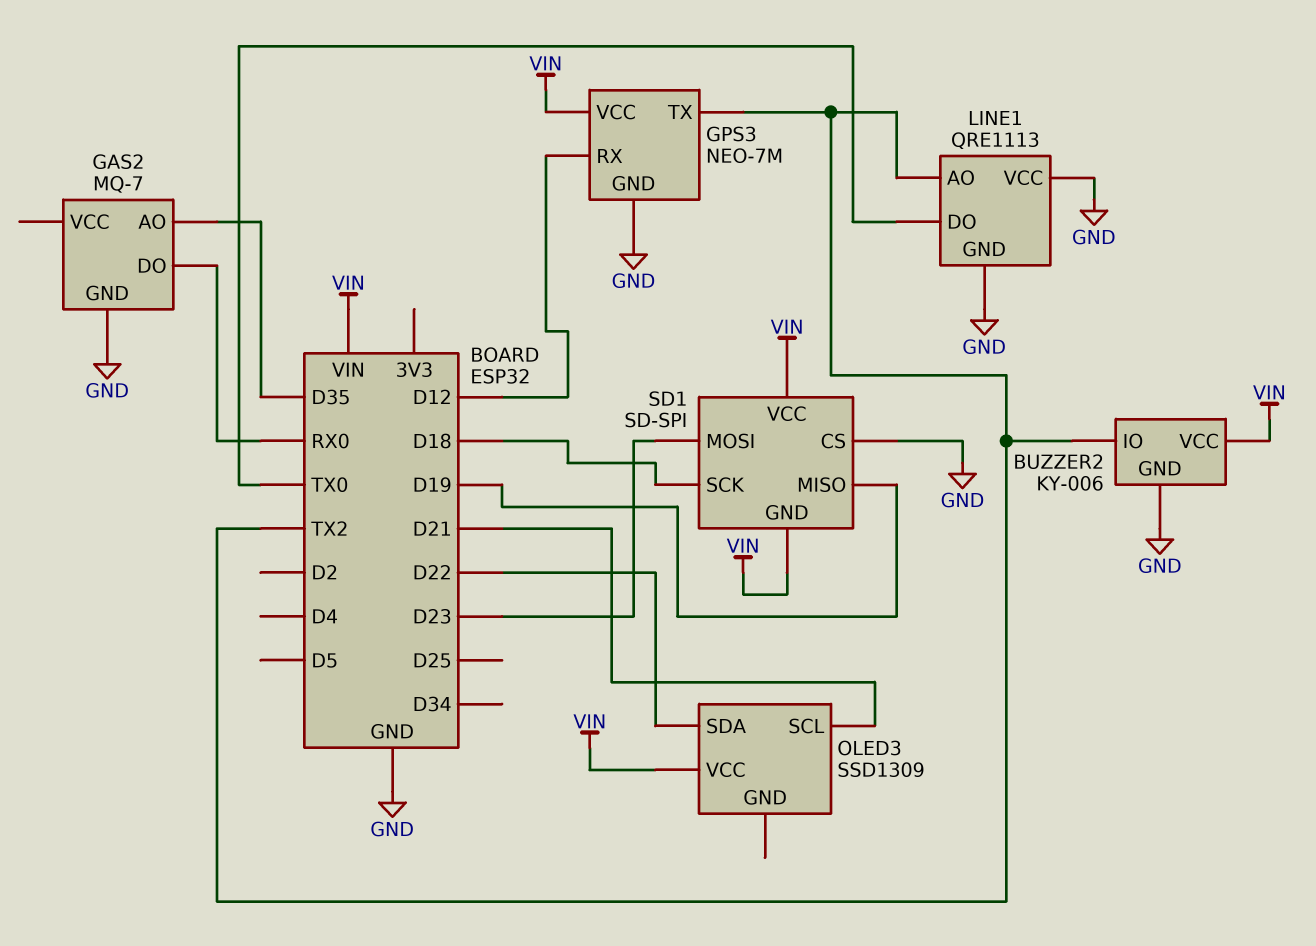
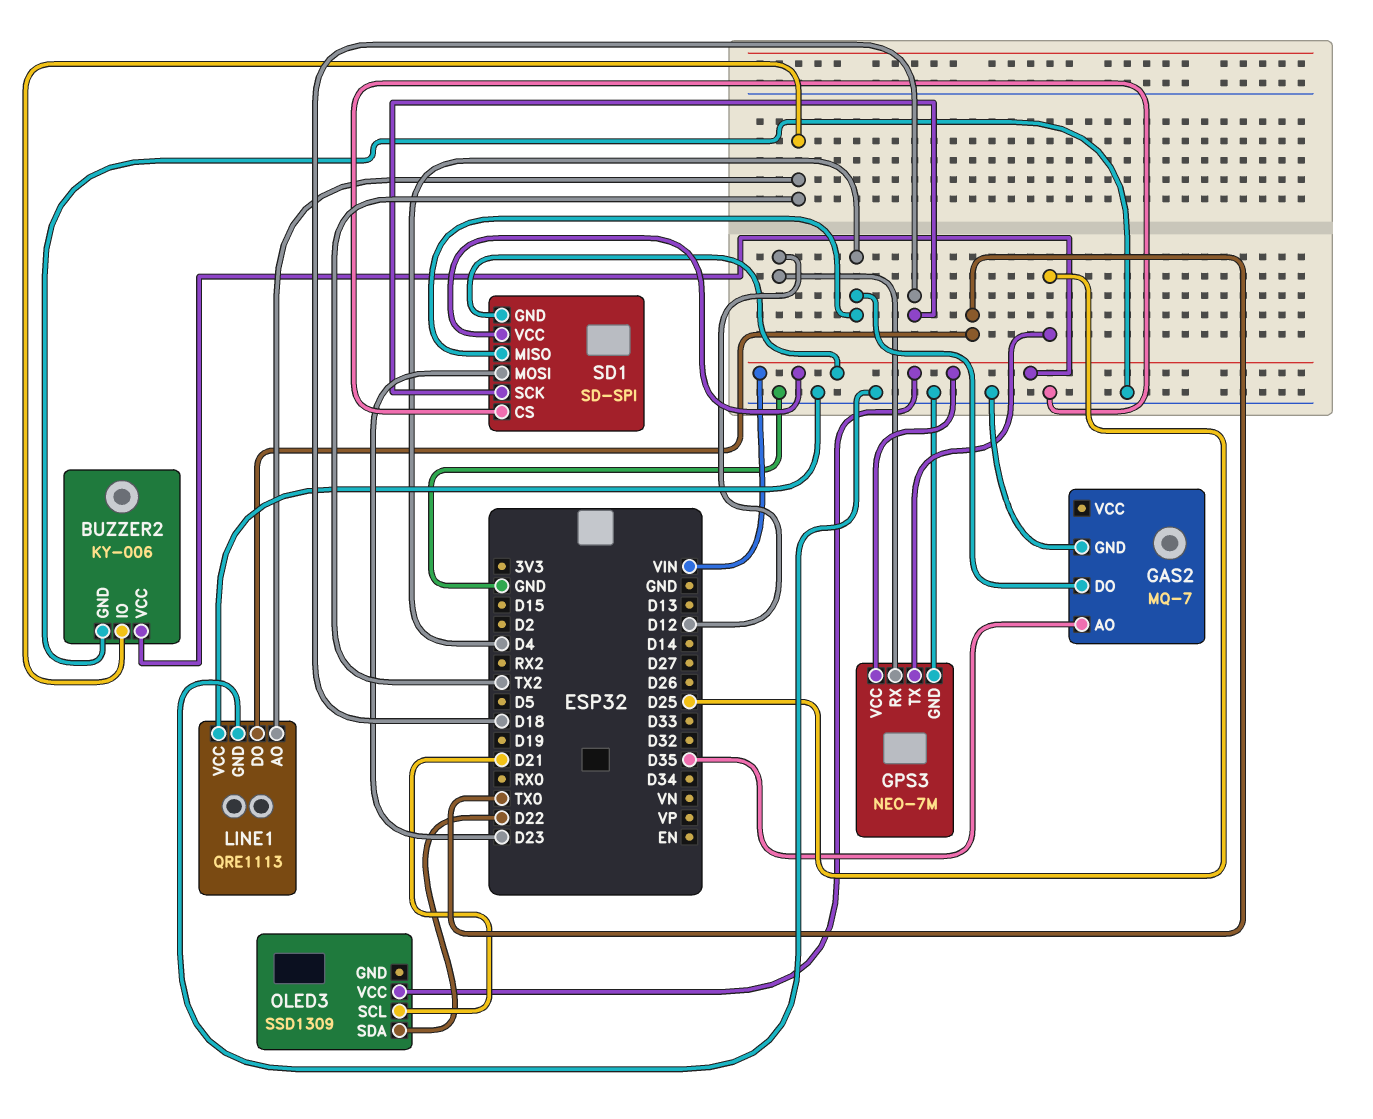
GAS2 pin DO: RX0 -> D4
GPS3 pin TX: TX2 -> D25
SD1 pin MISO: D19 -> D4

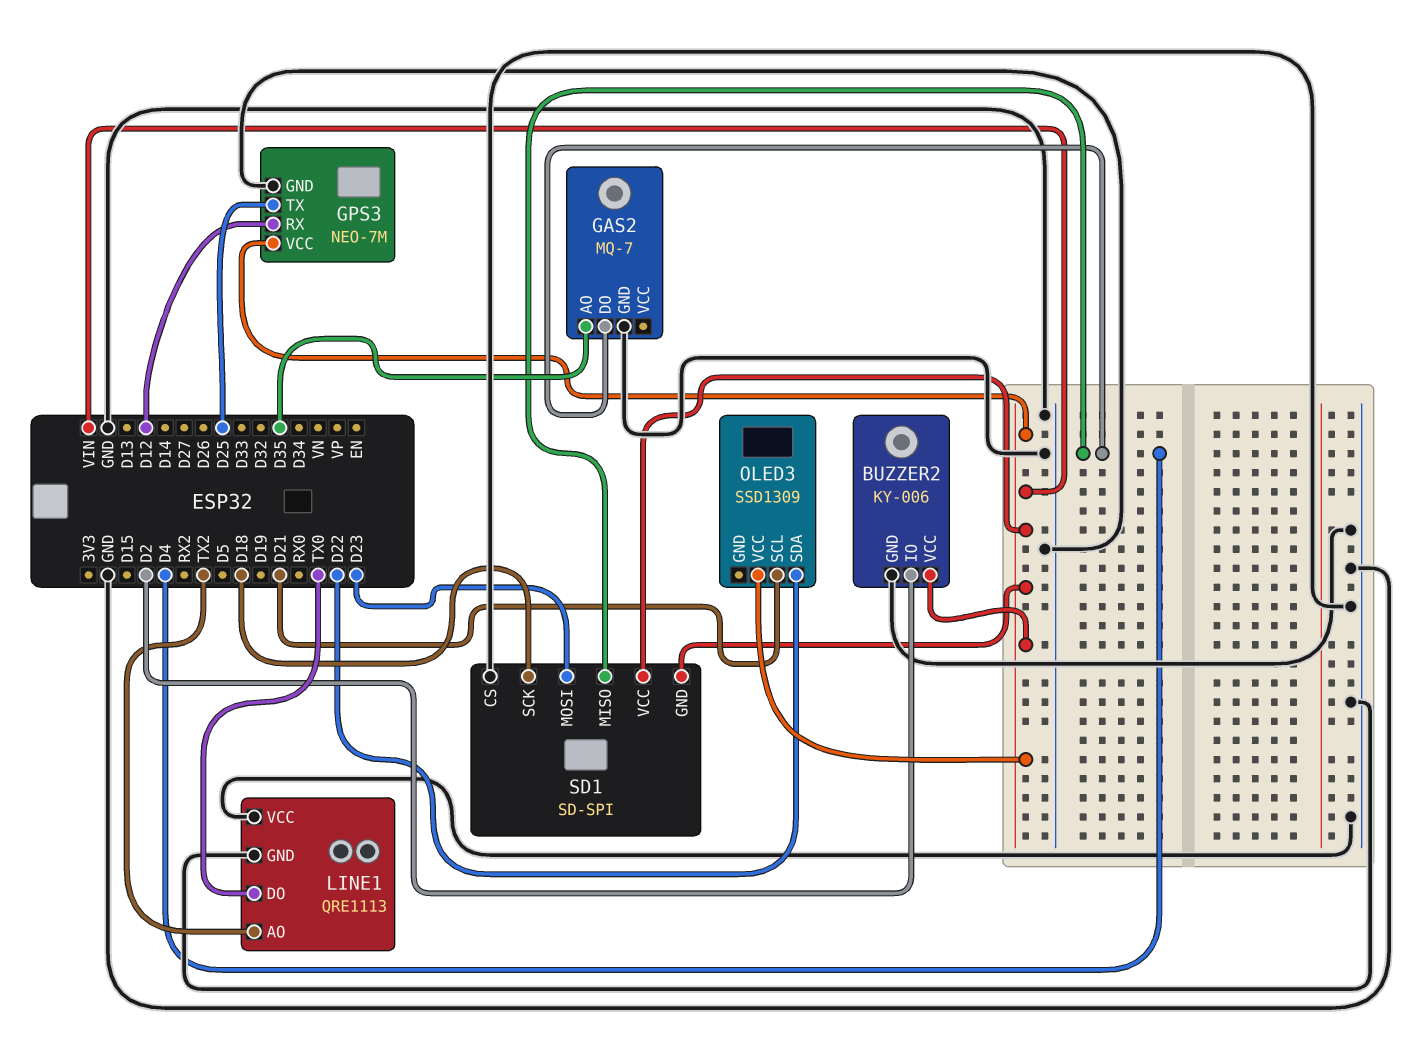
BUZZER2 pin IO: TX2 -> D2

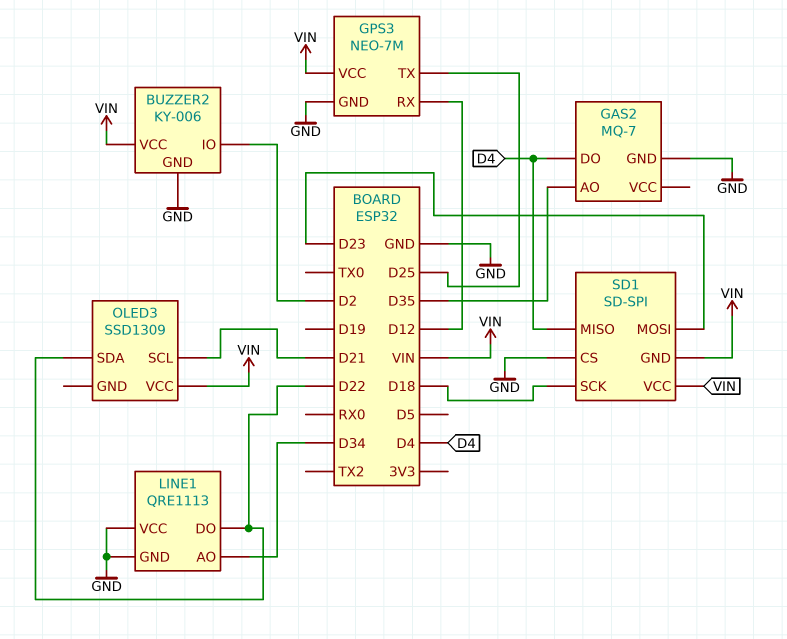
LINE1 pin AO: TX2 -> D34
LINE1 pin DO: TX0 -> D22

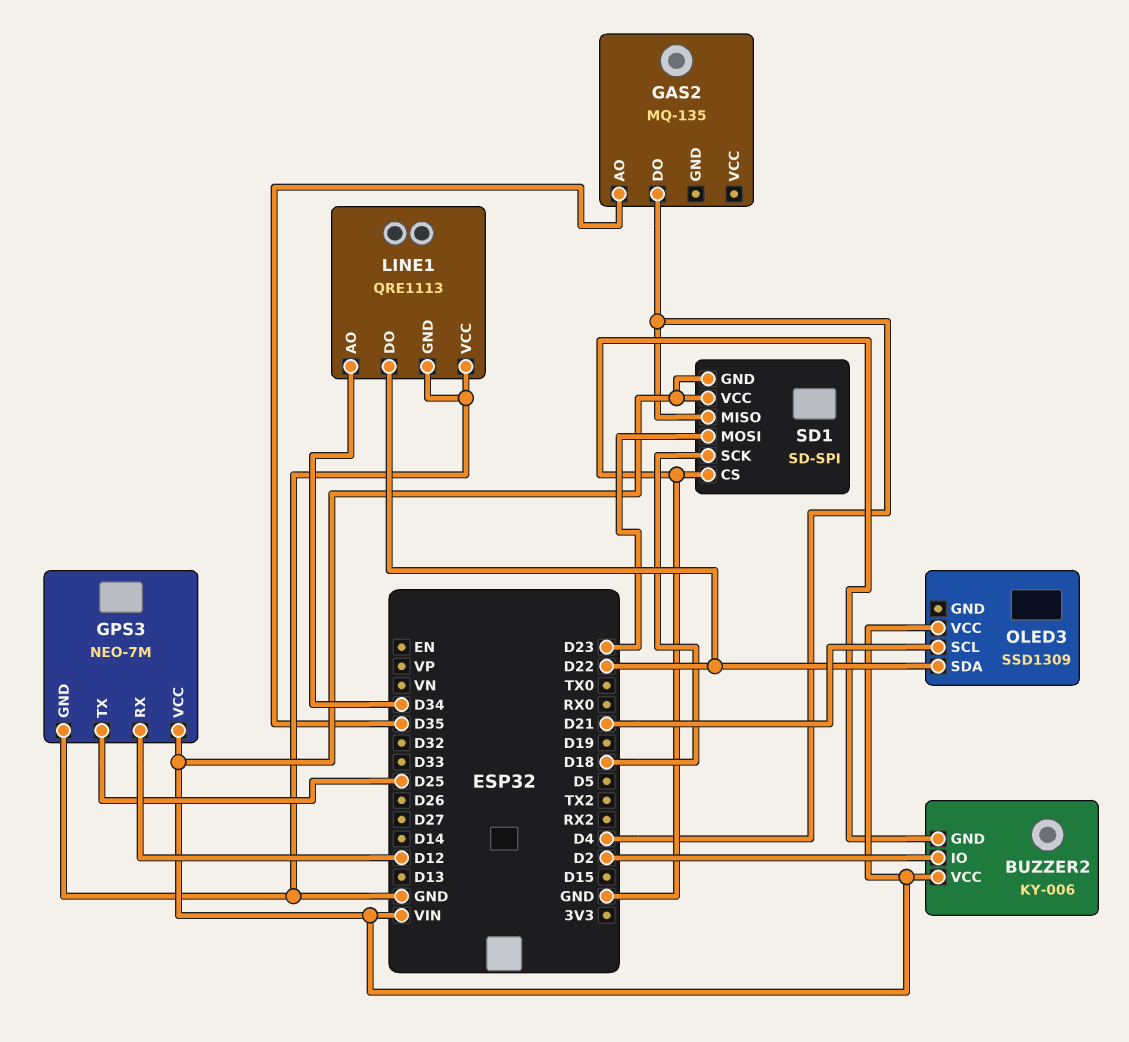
GAS2: MQ-7 -> MQ-135
GAS2 pin GND: GND -> none

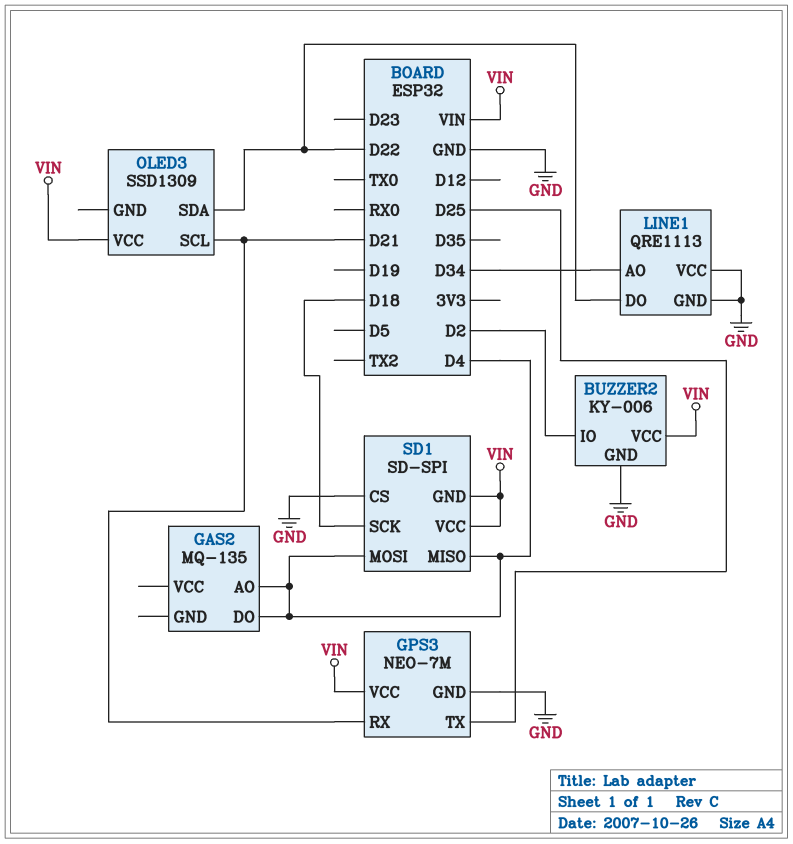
GAS2 pin AO: D35 -> D4
GPS3 pin RX: D12 -> D21
SD1 pin MOSI: D23 -> D4

